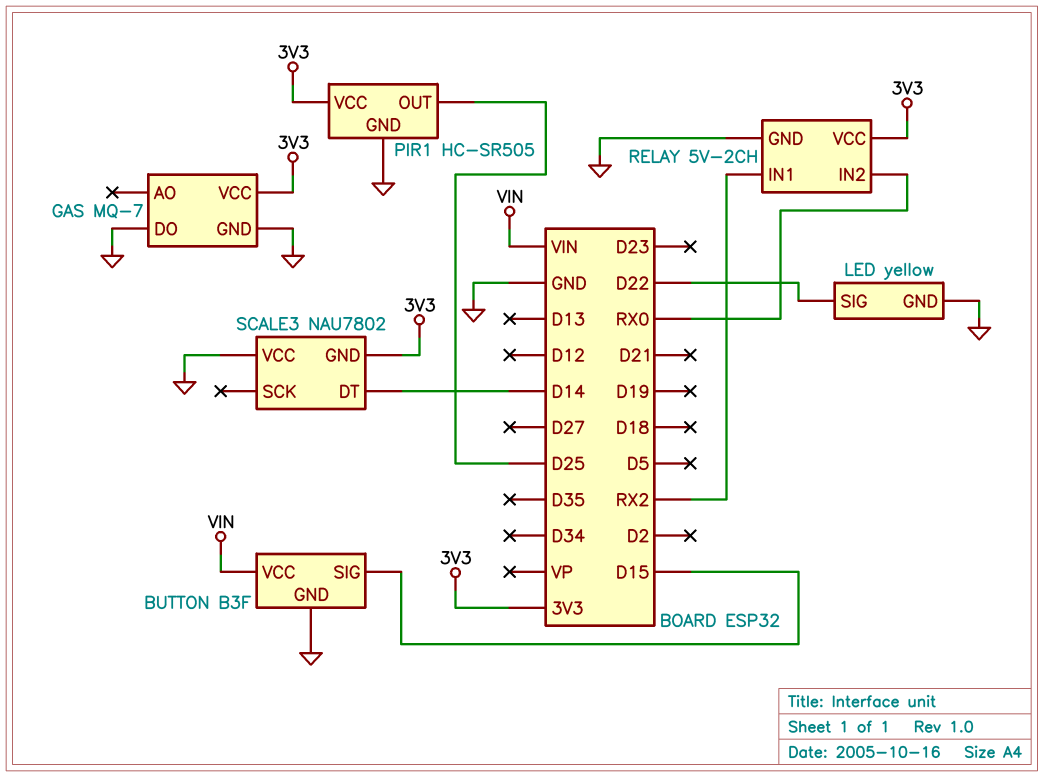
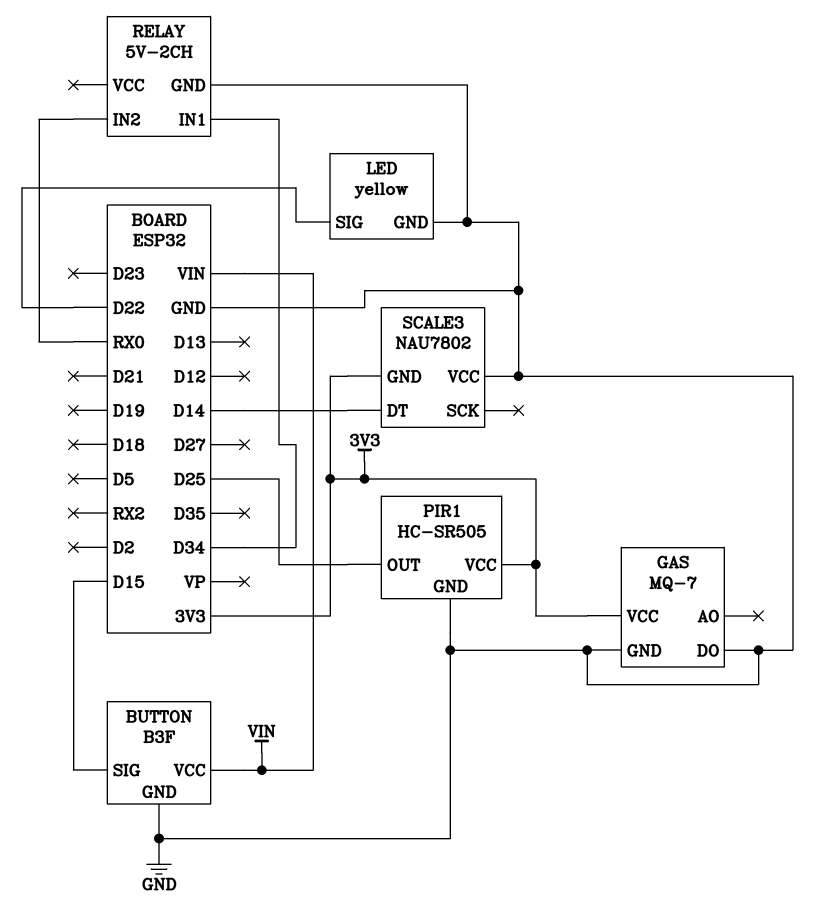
RELAY pin IN1: RX2 -> D34
RELAY pin VCC: 3V3 -> none

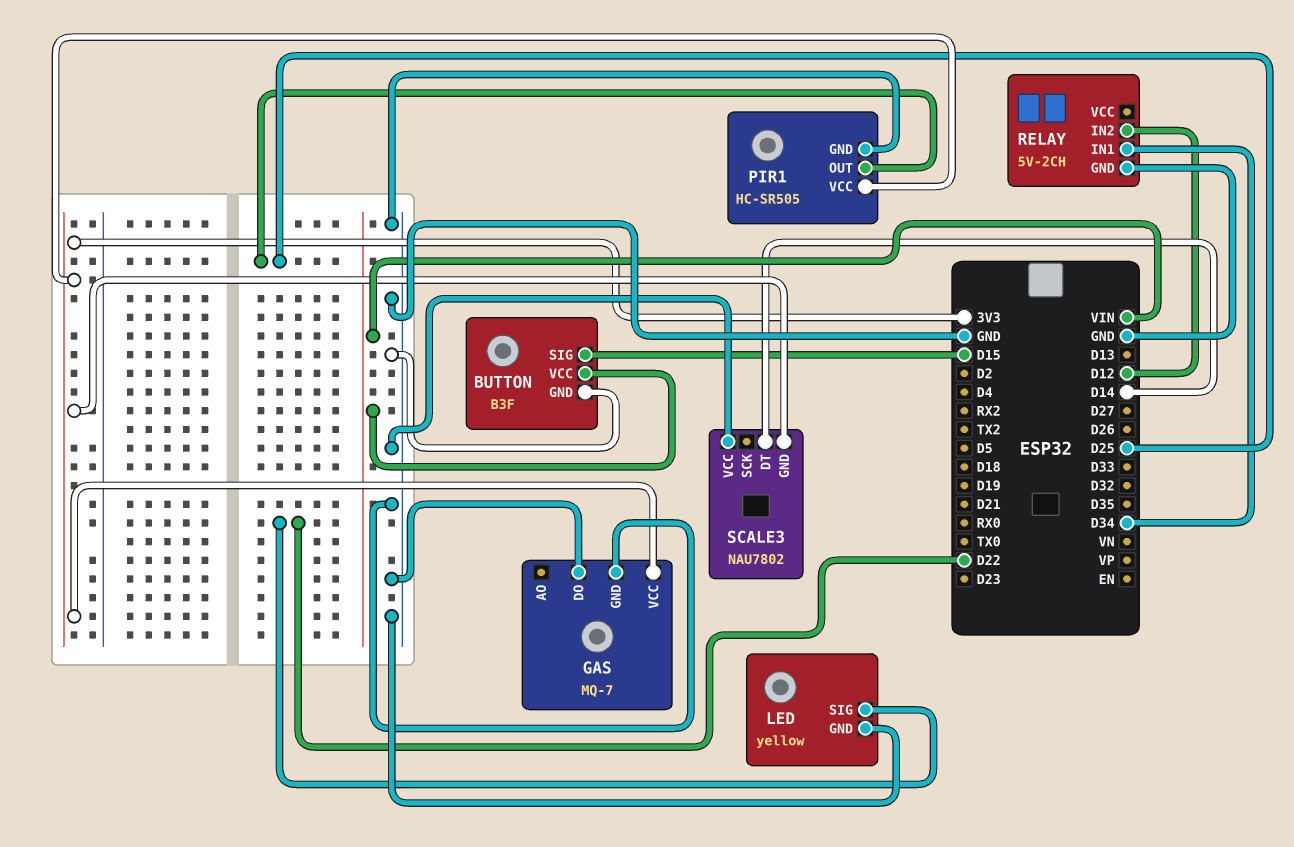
RELAY pin IN2: RX0 -> D12

